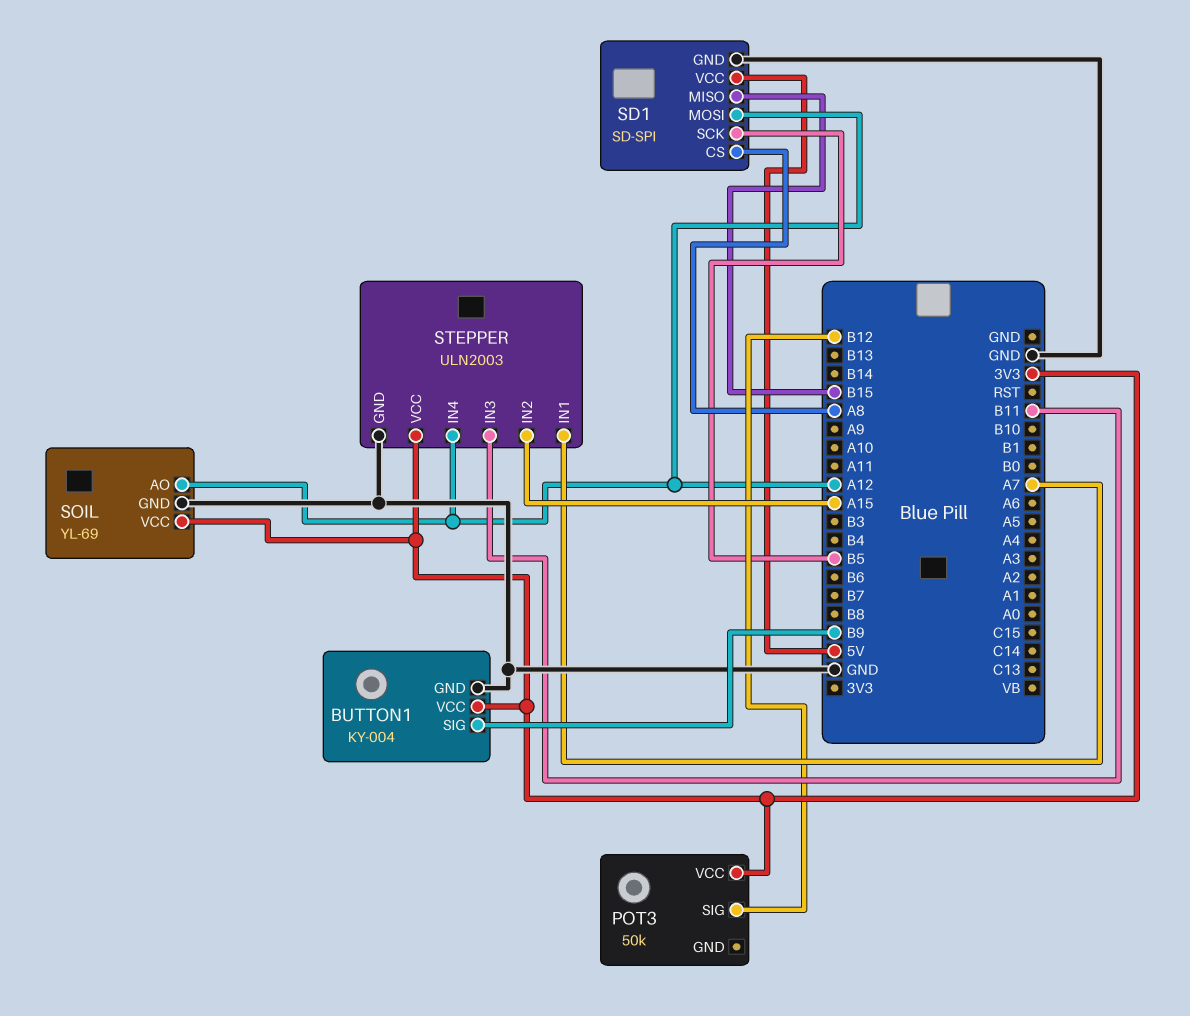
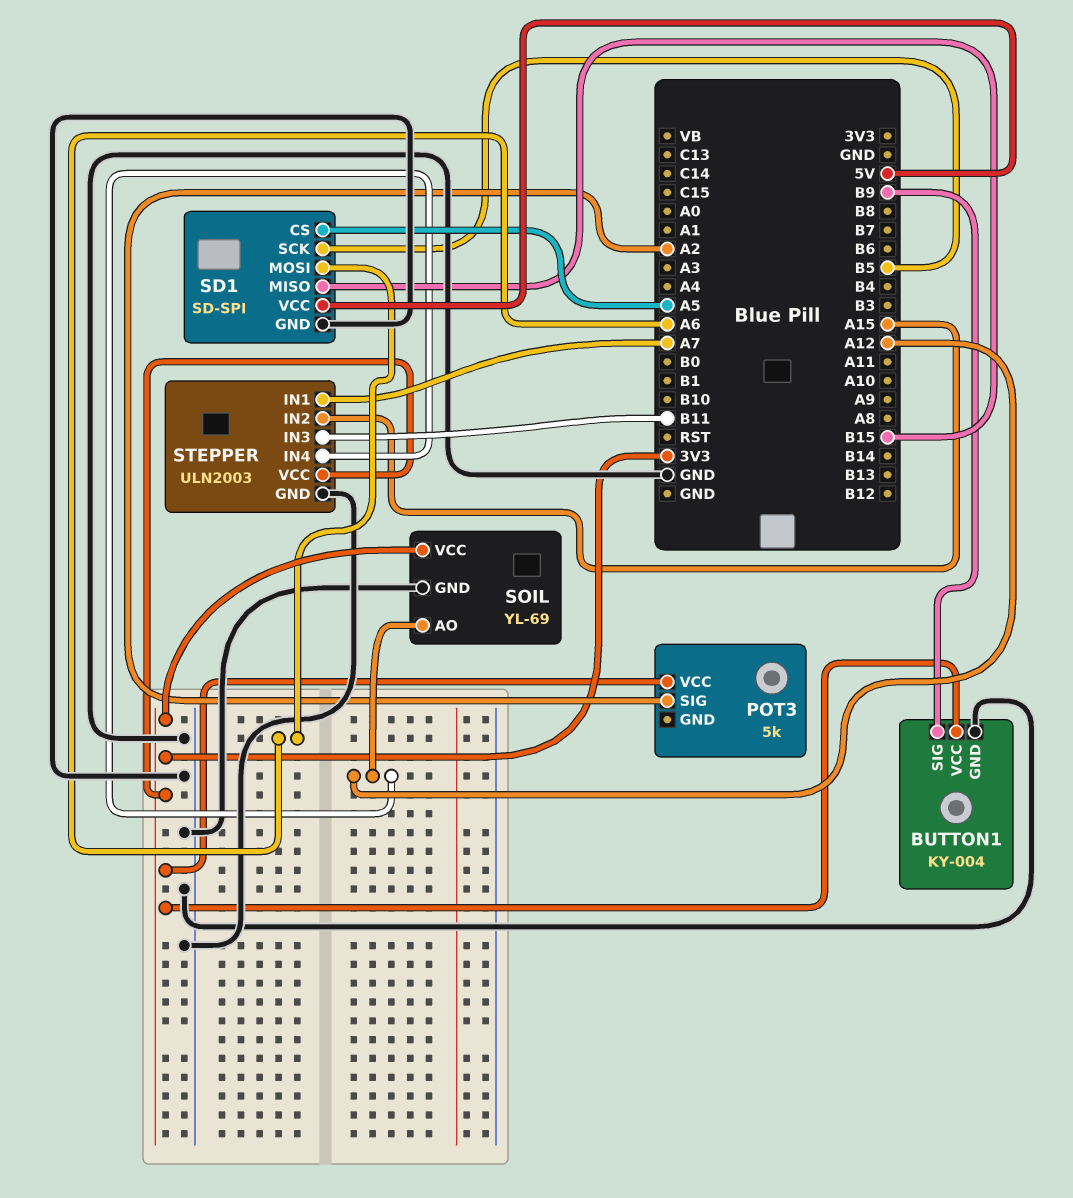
POT3: 50k -> 5k
POT3 pin SIG: B12 -> A2
SD1 pin CS: A8 -> A5
SD1 pin MOSI: A12 -> A6

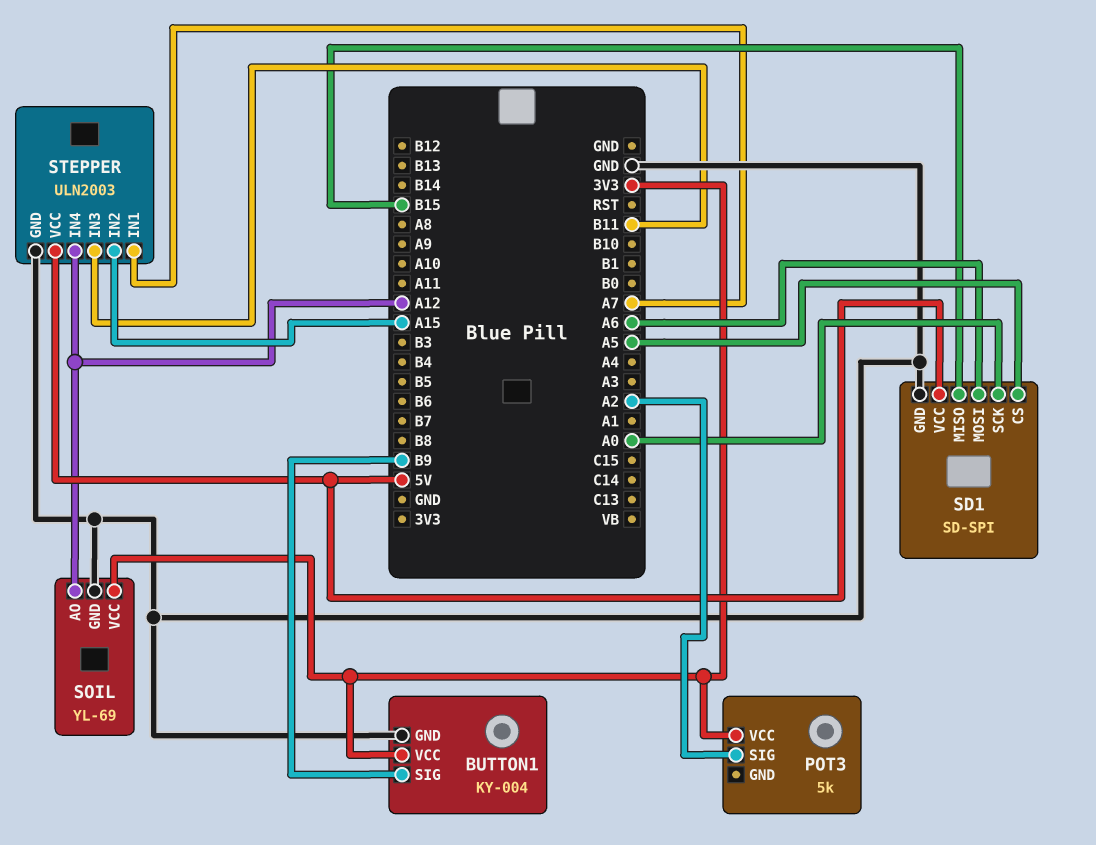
SD1 pin SCK: B5 -> A0
STEPPER pin VCC: 3V3 -> 5V

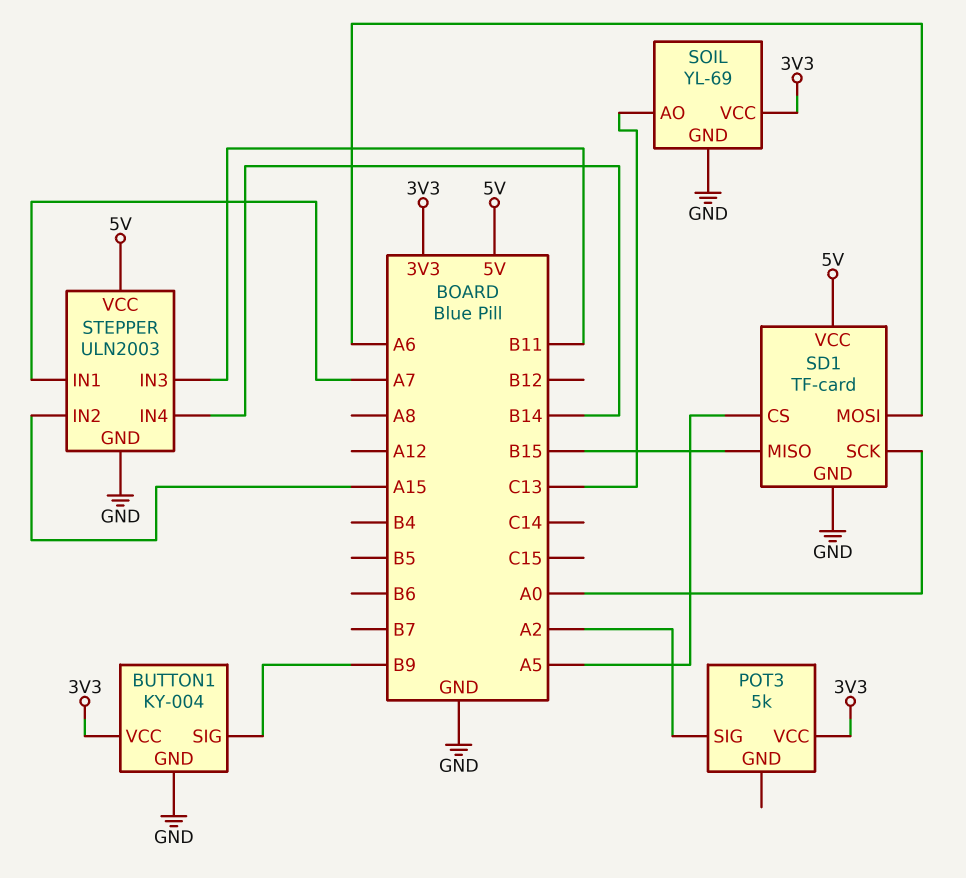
SD1: SD-SPI -> TF-card
SOIL pin AO: A12 -> C13
STEPPER pin IN4: A12 -> B14

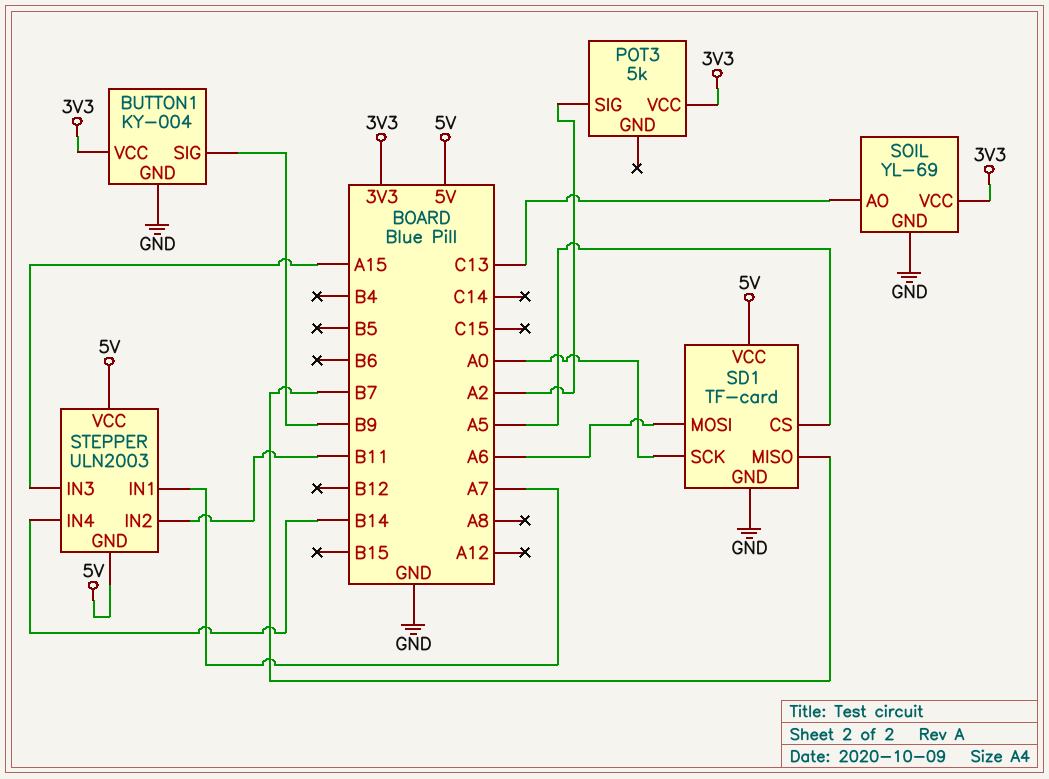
SD1 pin MISO: B15 -> B7
STEPPER pin GND: GND -> 5V
STEPPER pin IN2: A15 -> B11
STEPPER pin IN3: B11 -> A15

